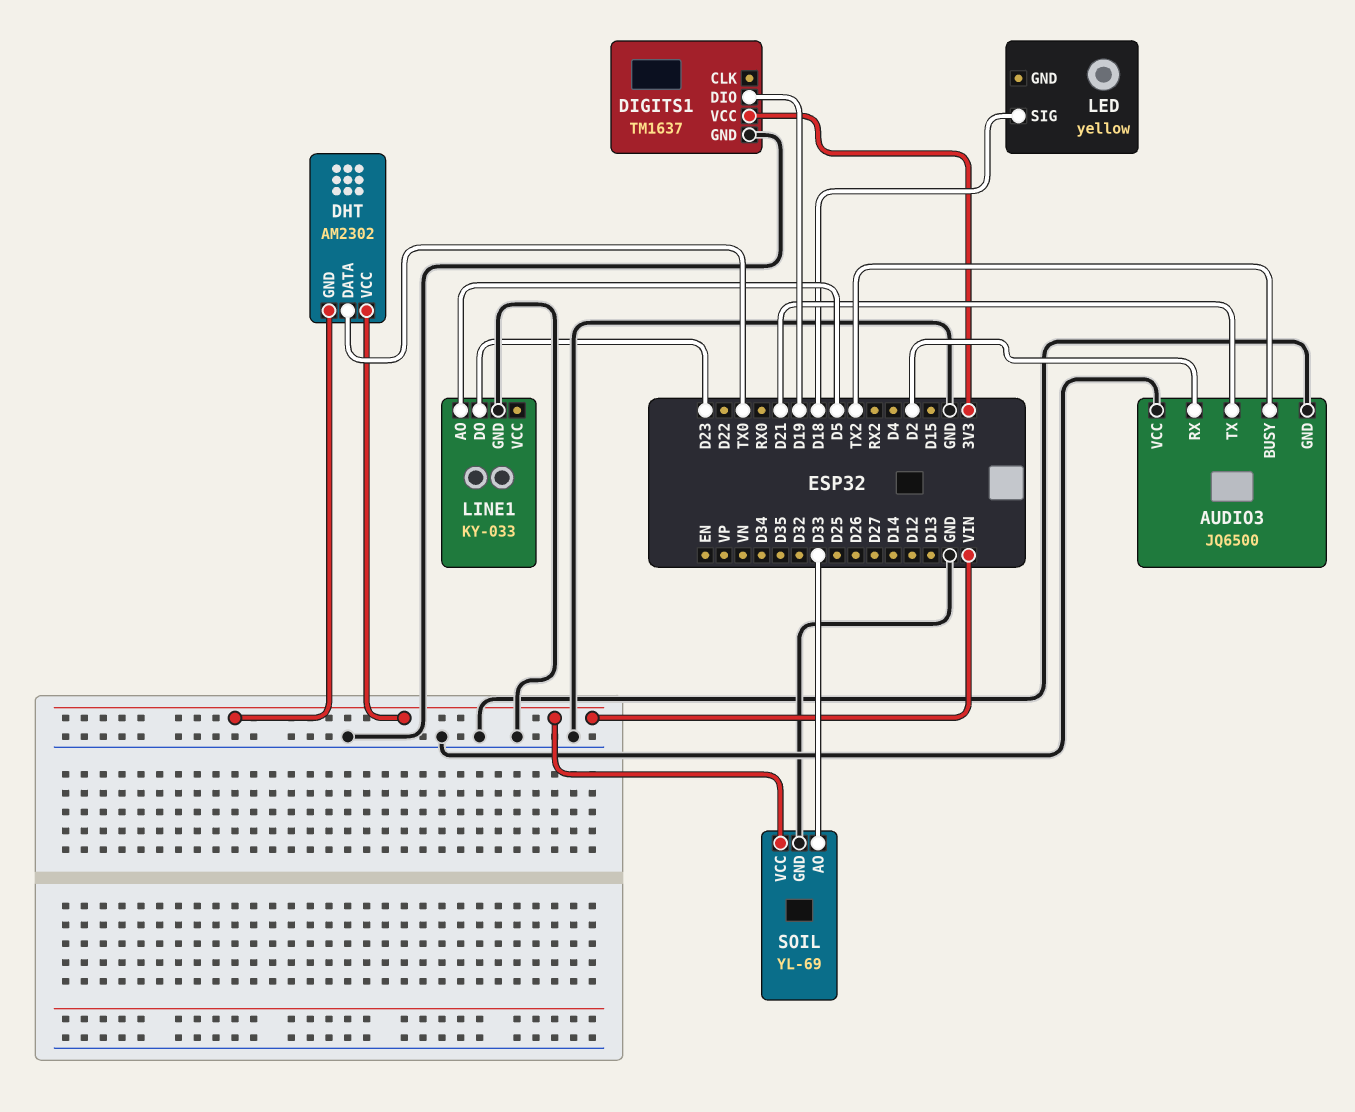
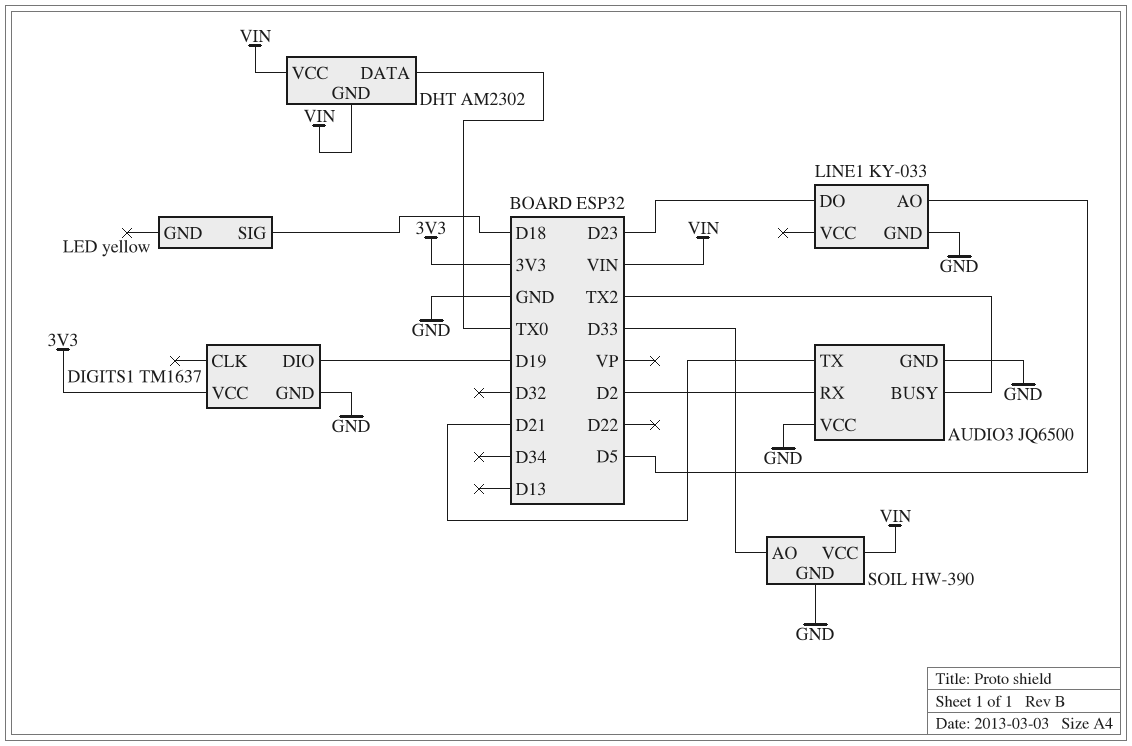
SOIL: YL-69 -> HW-390

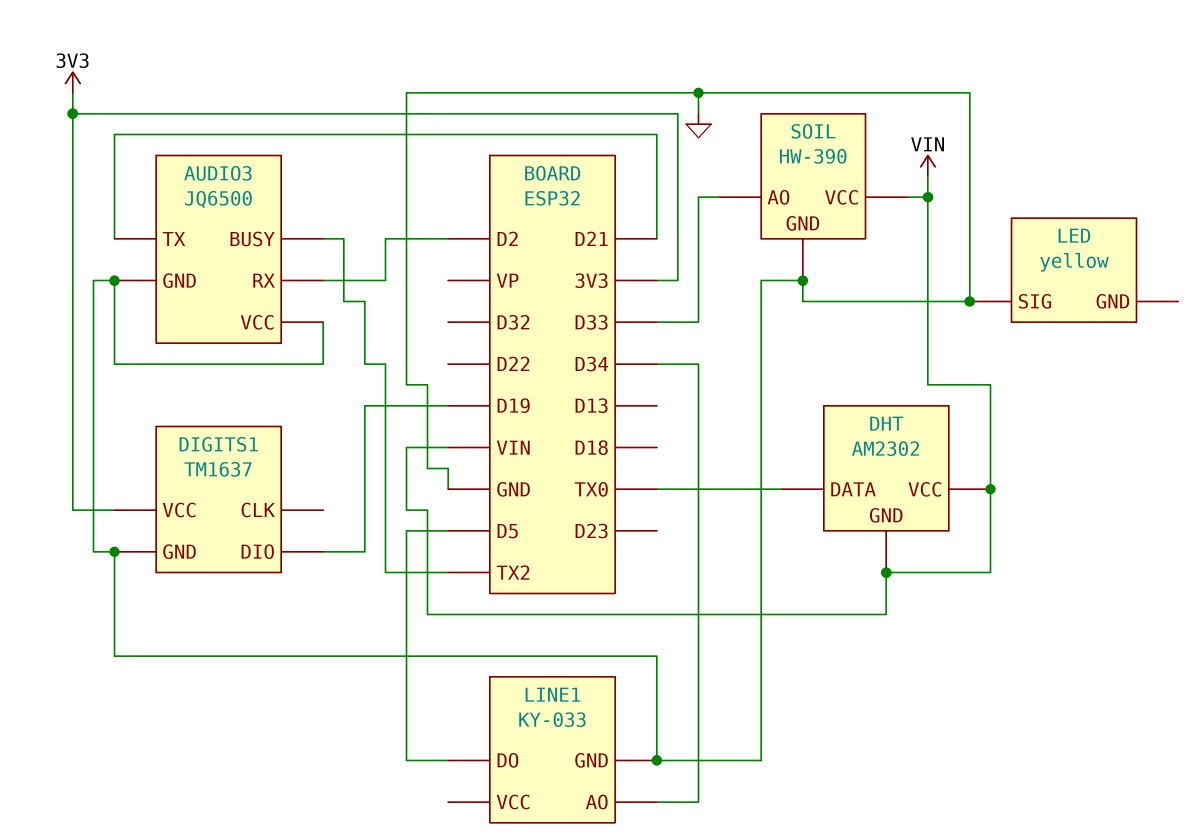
LED pin SIG: D18 -> GND
LINE1 pin AO: D5 -> D34
LINE1 pin DO: D23 -> D5

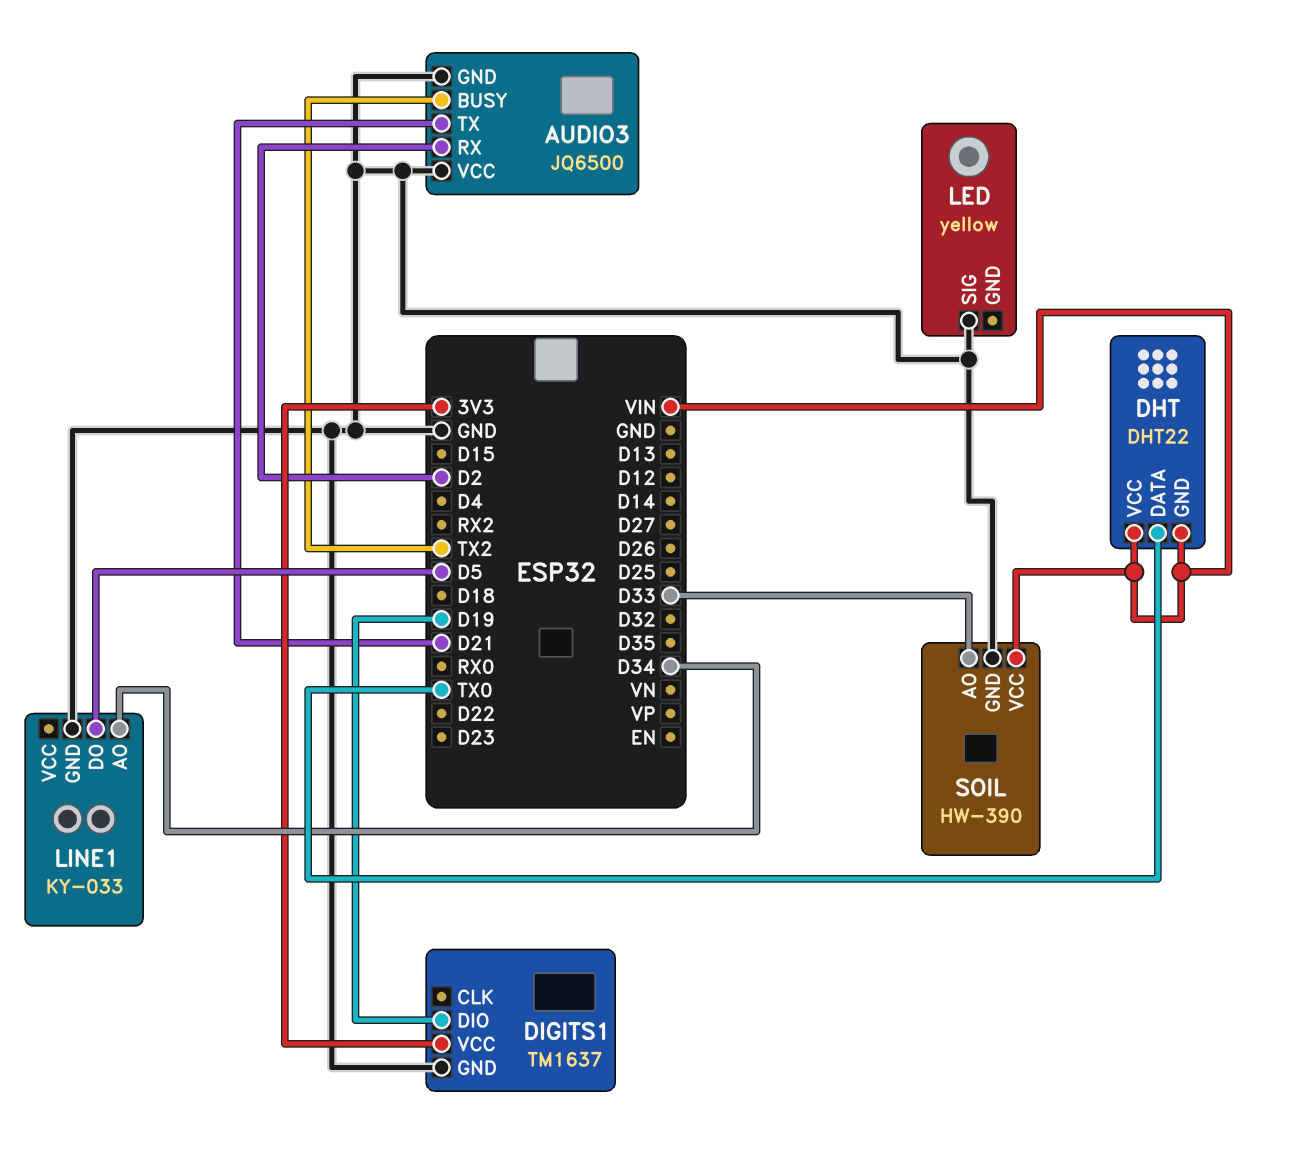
DHT: AM2302 -> DHT22

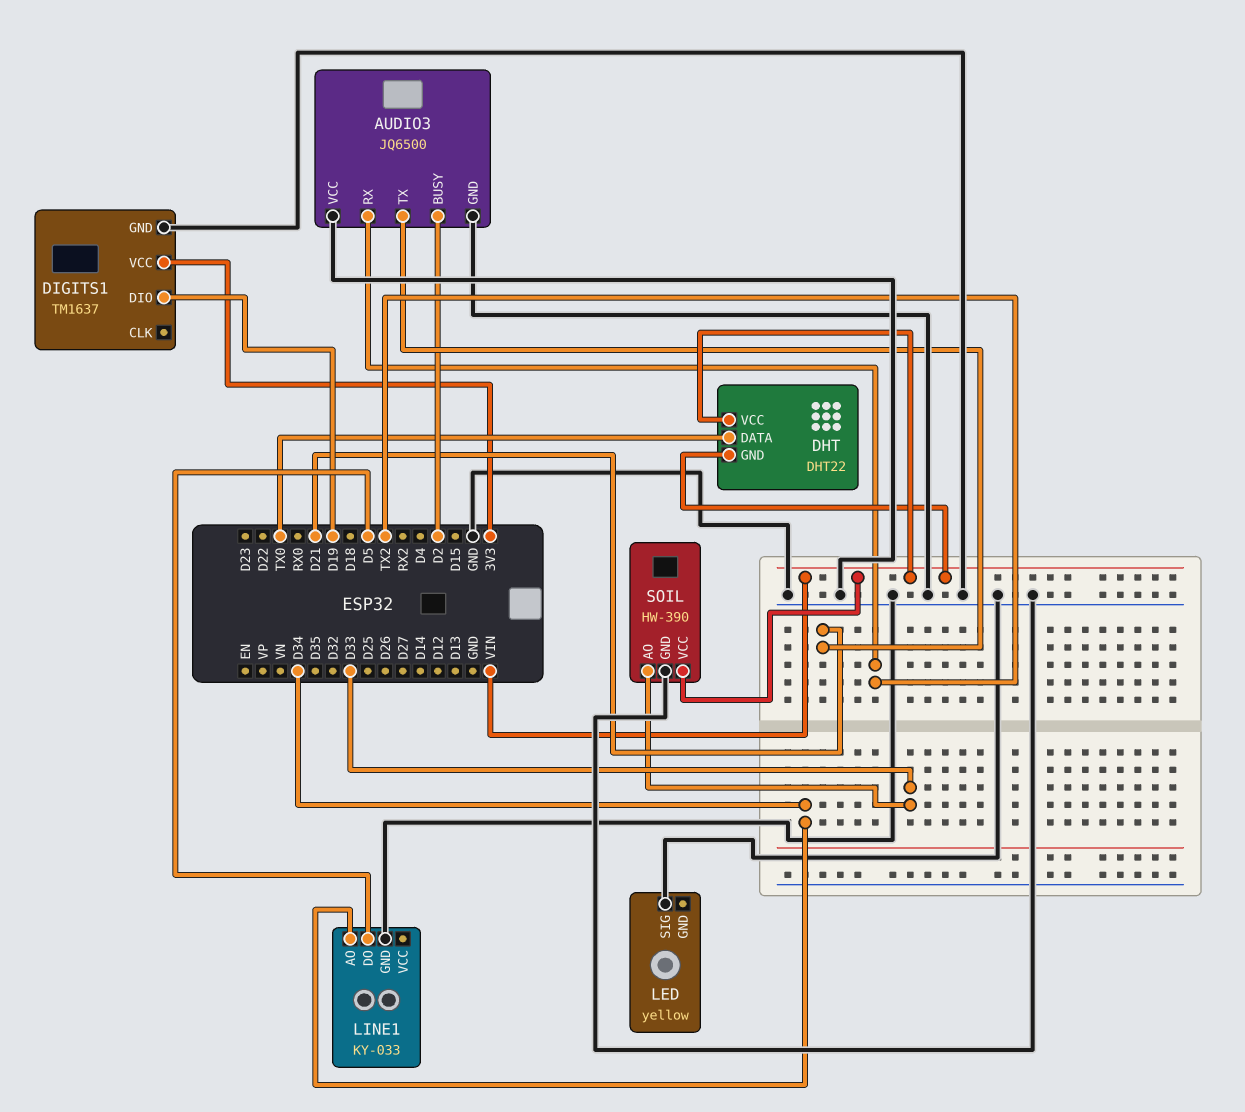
AUDIO3 pin BUSY: TX2 -> D2
AUDIO3 pin RX: D2 -> TX2

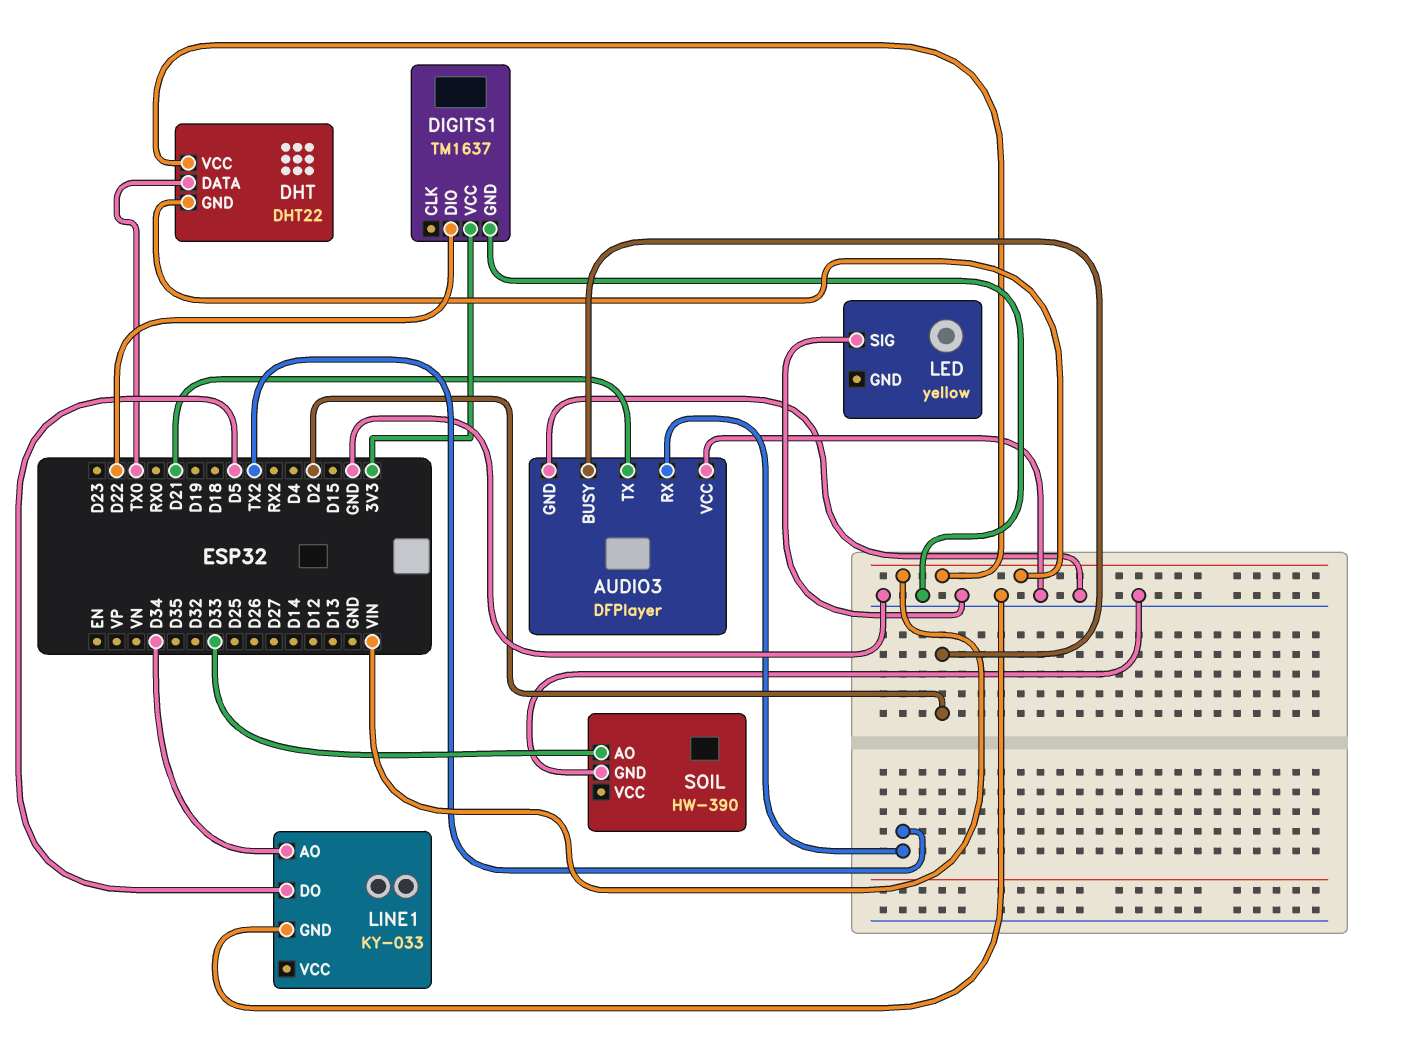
AUDIO3: JQ6500 -> DFPlayer
DIGITS1 pin DIO: D19 -> D22
SOIL pin VCC: VIN -> none

